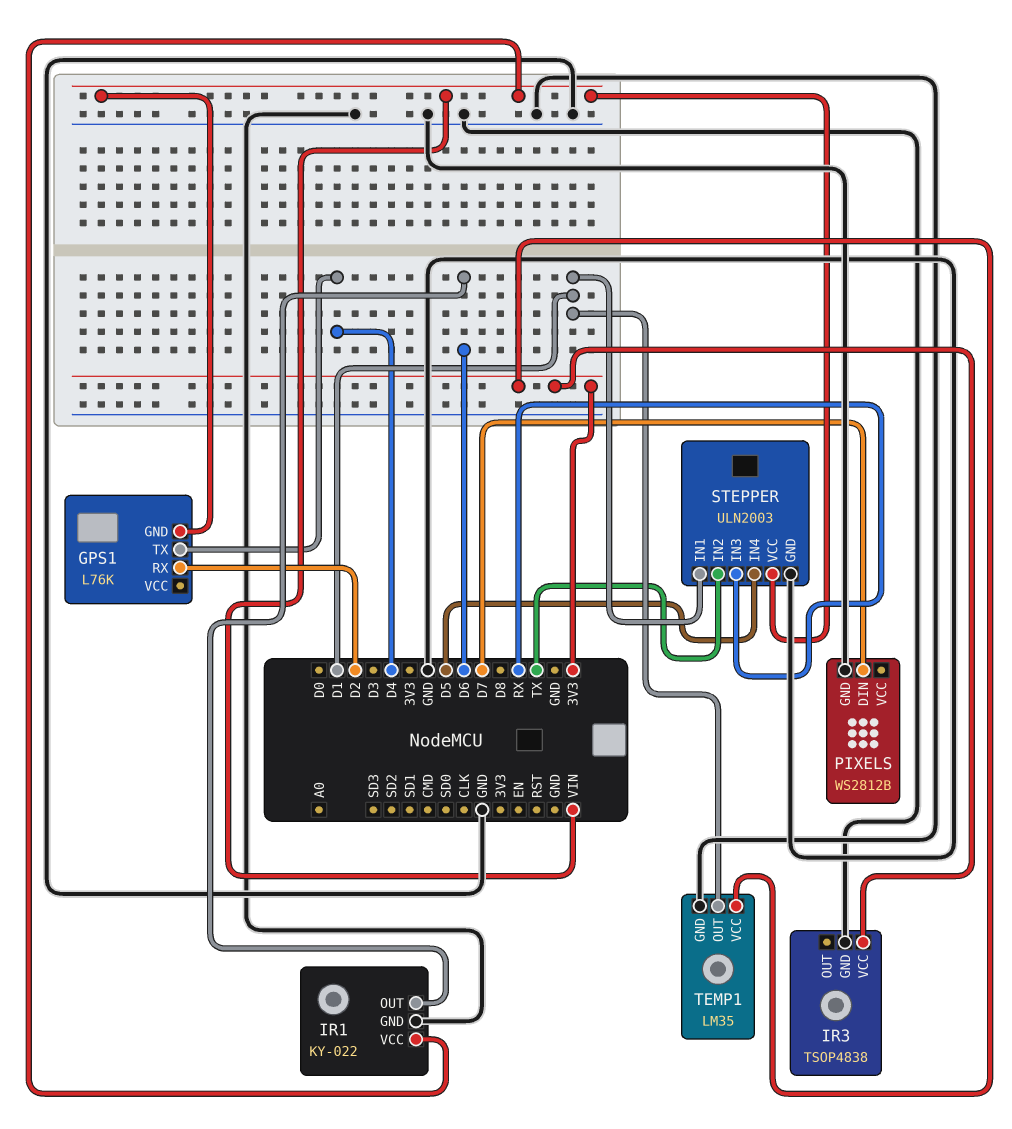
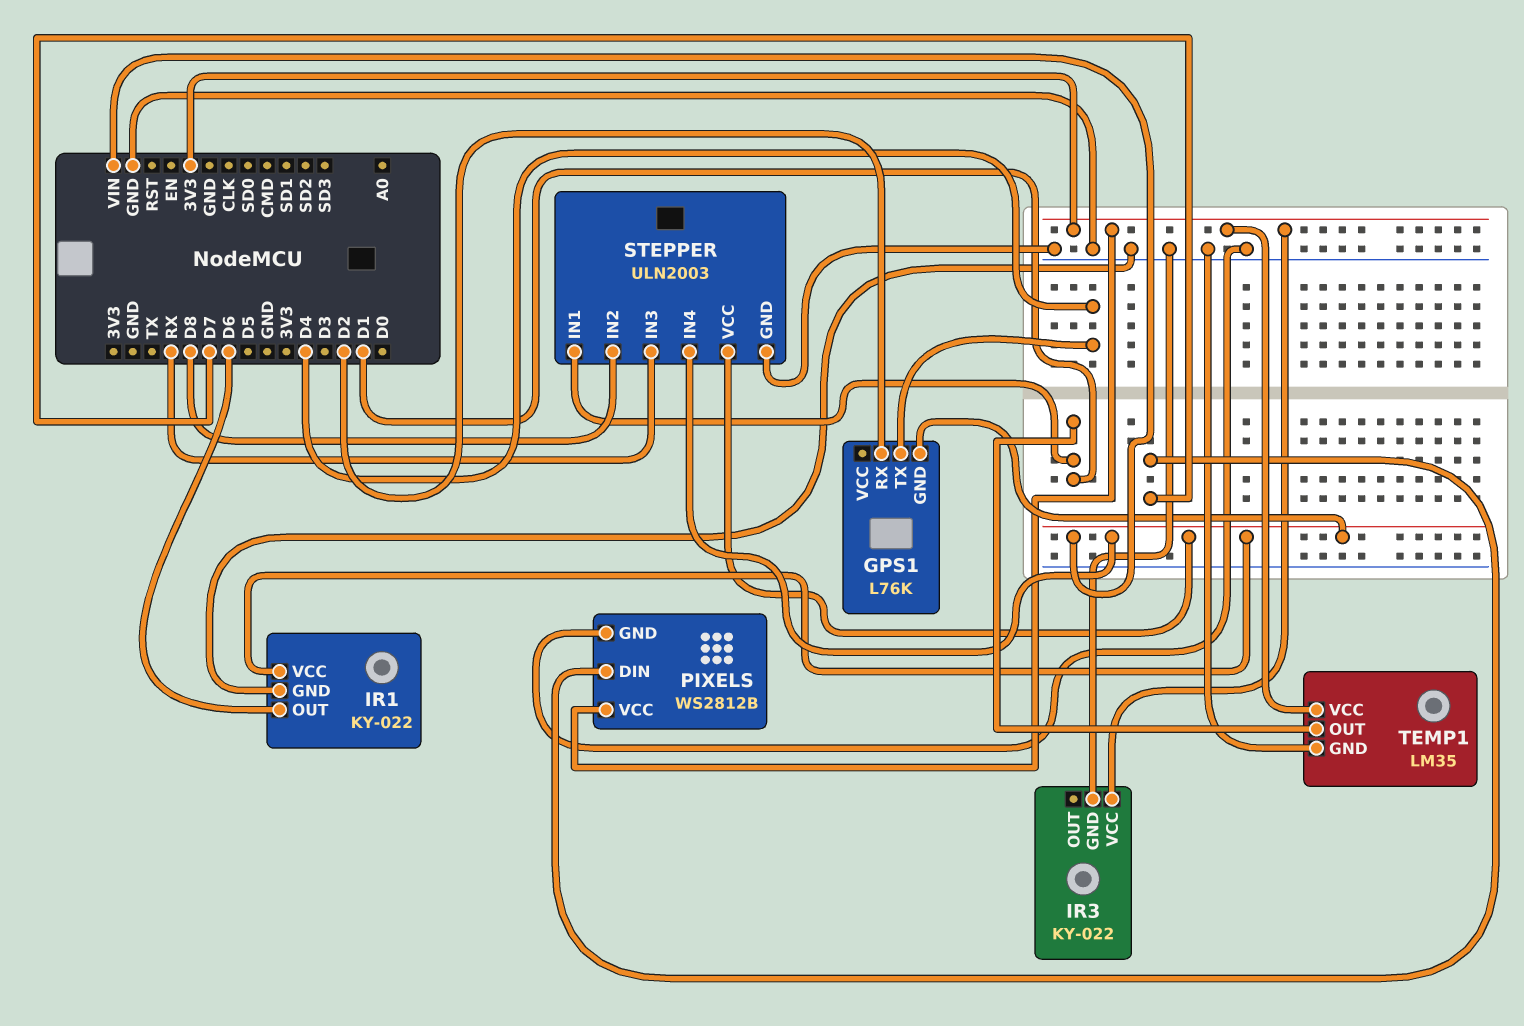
IR3: TSOP4838 -> KY-022
PIXELS pin VCC: none -> 3V3
STEPPER pin IN2: TX -> D8
STEPPER pin IN4: D5 -> VIN

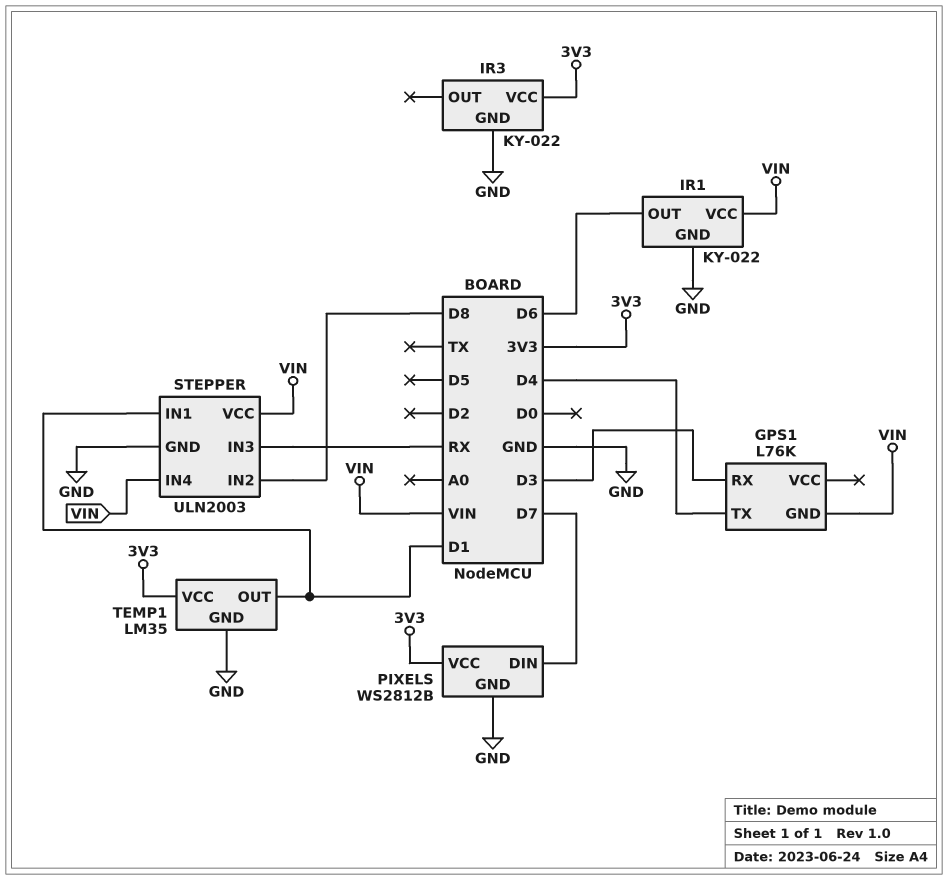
GPS1 pin RX: D2 -> D3

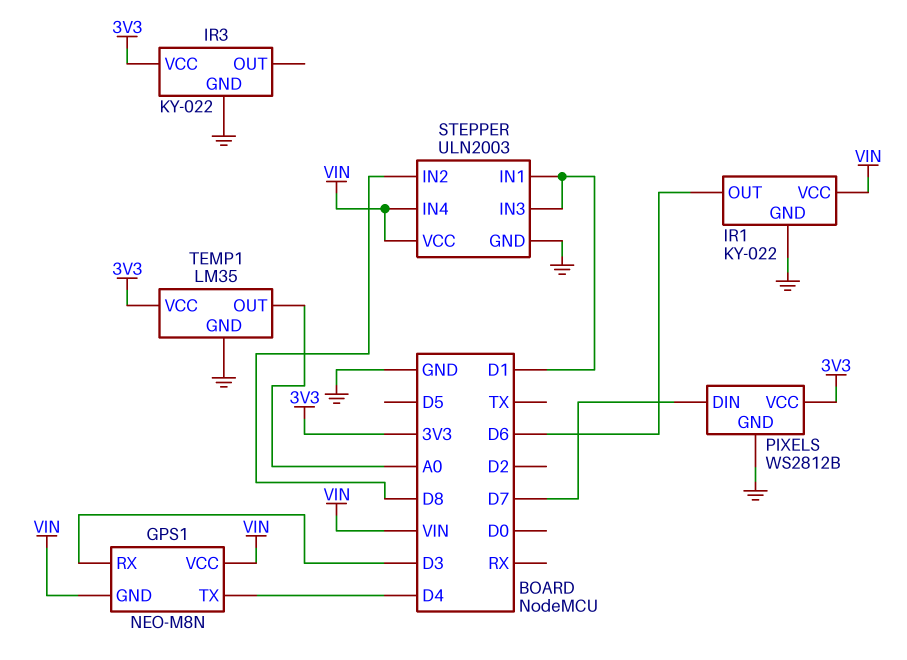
GPS1: L76K -> NEO-M8N
GPS1 pin VCC: none -> VIN
STEPPER pin IN3: RX -> D1
TEMP1 pin OUT: D1 -> A0

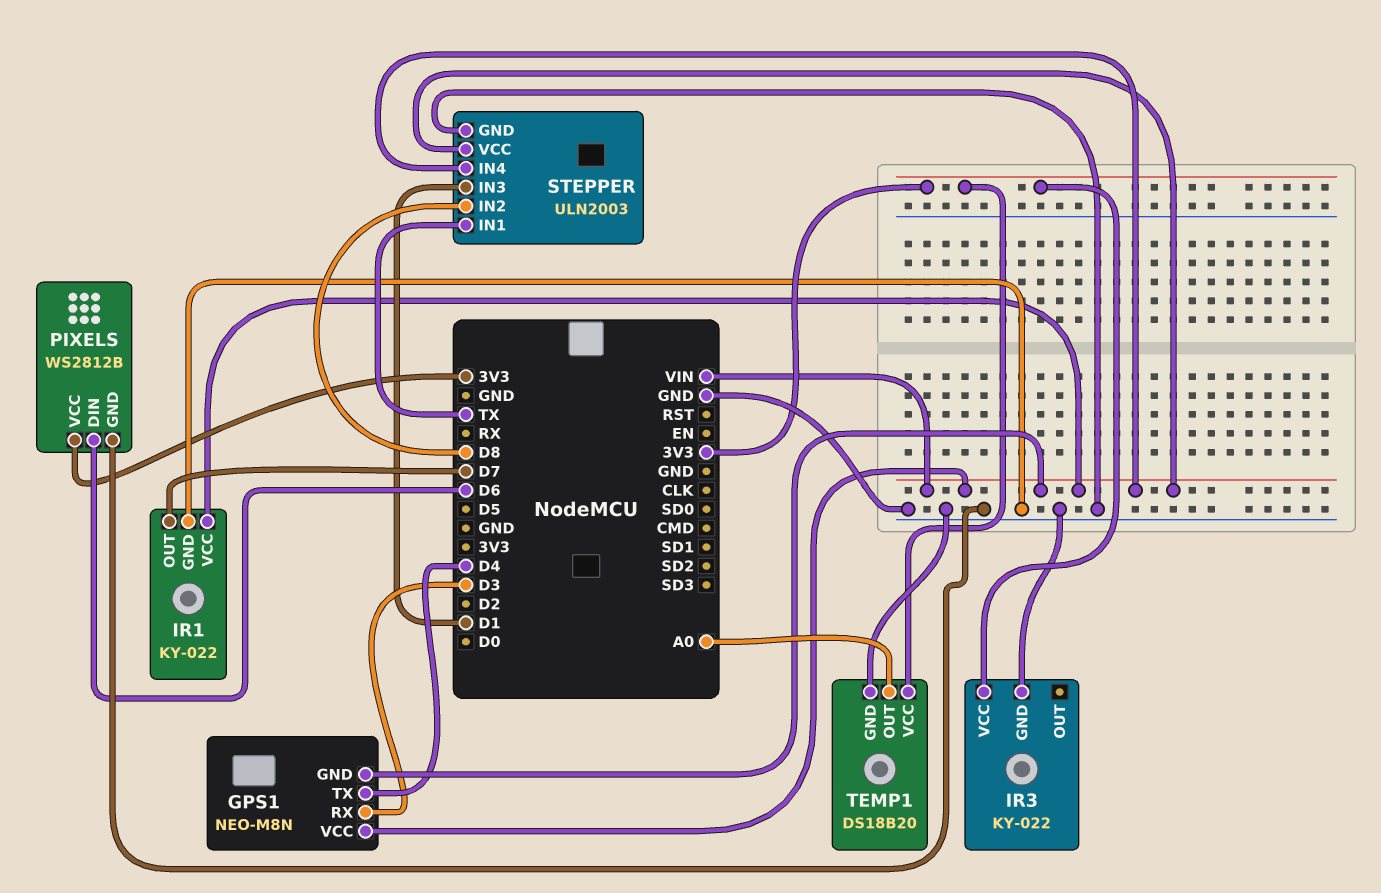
IR1 pin OUT: D6 -> D7
PIXELS pin DIN: D7 -> D6
STEPPER pin IN1: D1 -> TX
TEMP1: LM35 -> DS18B20

